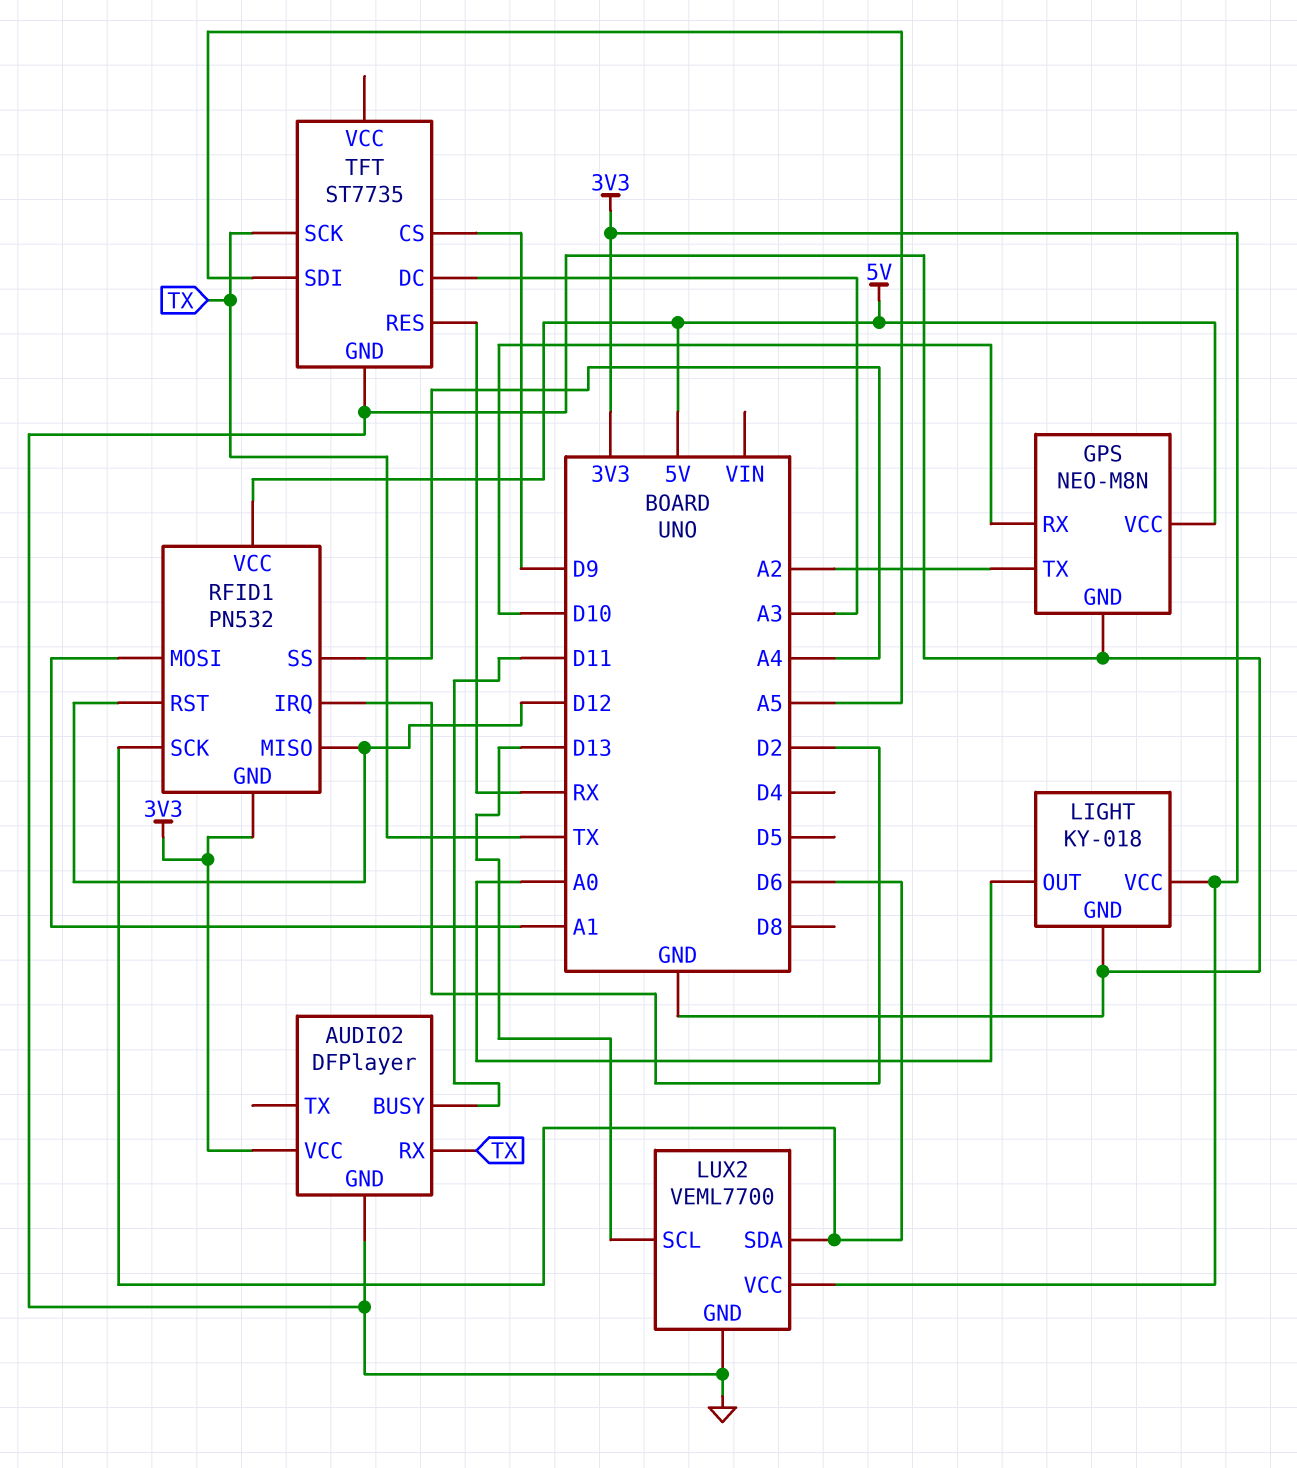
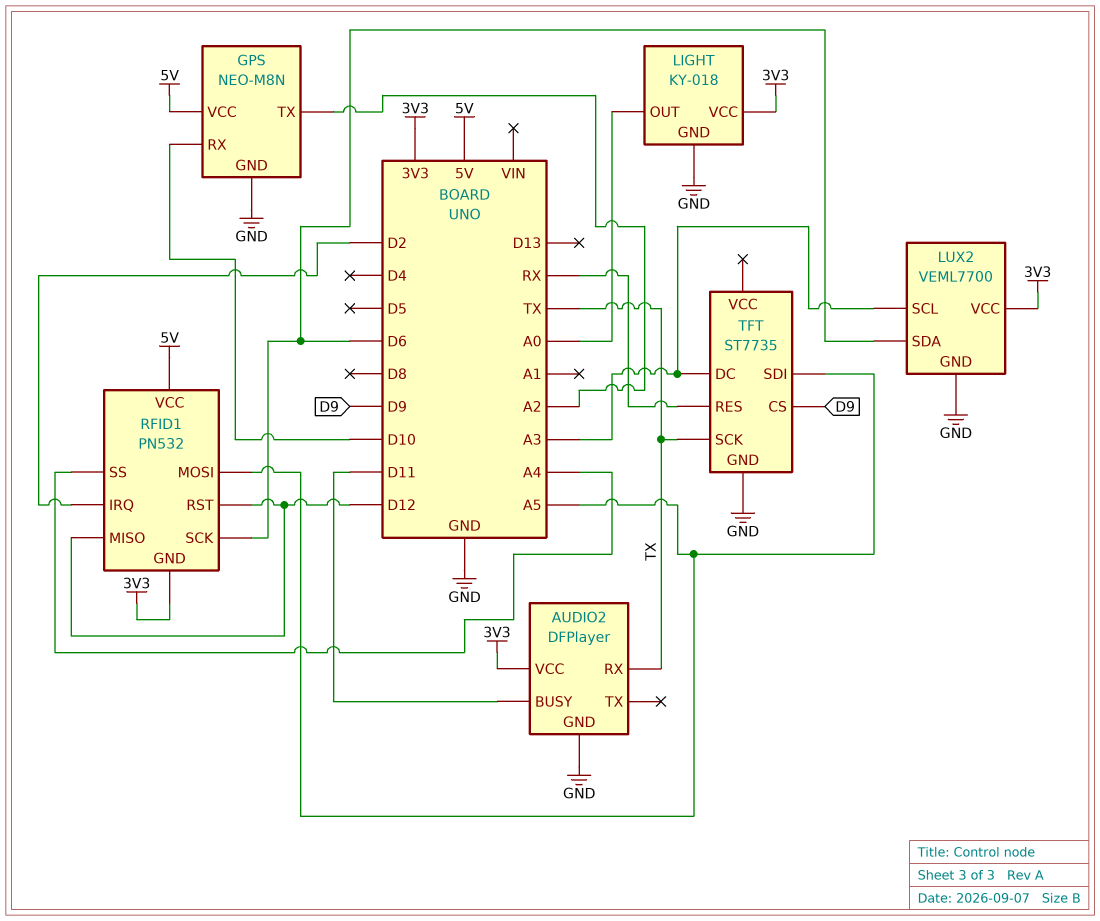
LUX2 pin SCL: D13 -> A3
RFID1 pin MOSI: A1 -> A5

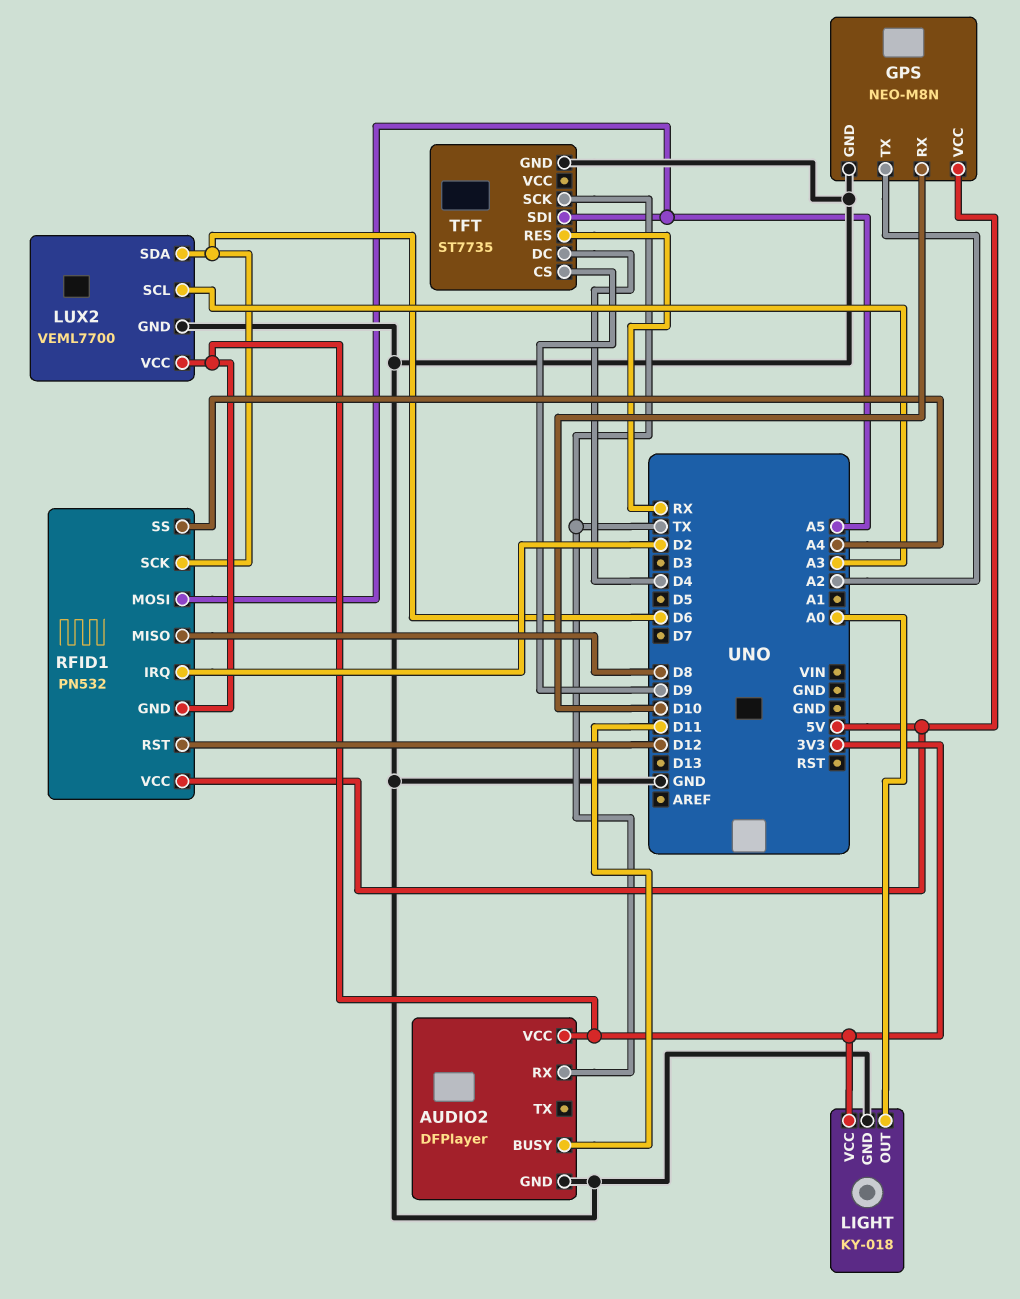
RFID1 pin MISO: D12 -> D8
TFT pin DC: A3 -> D4

